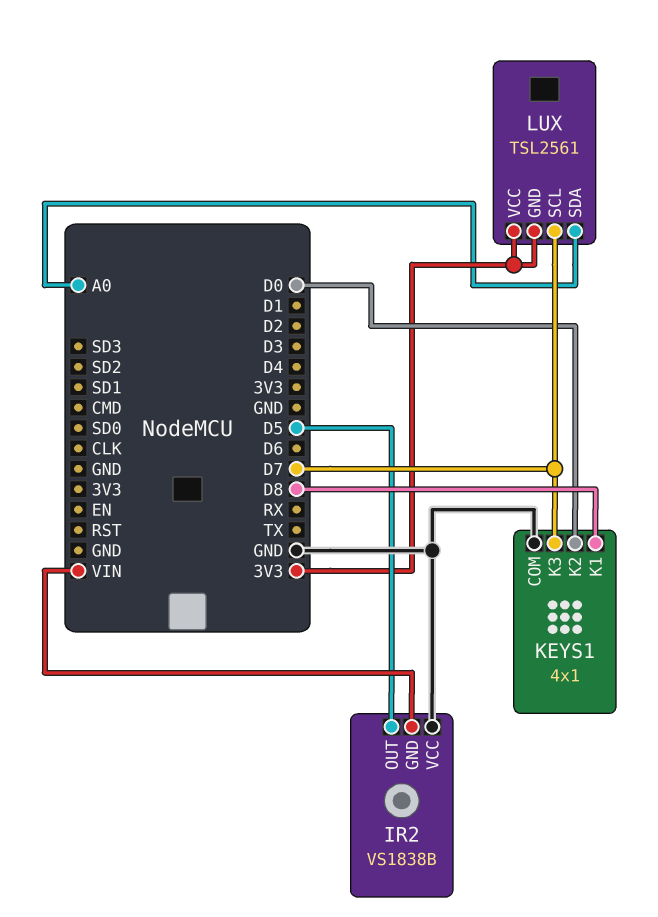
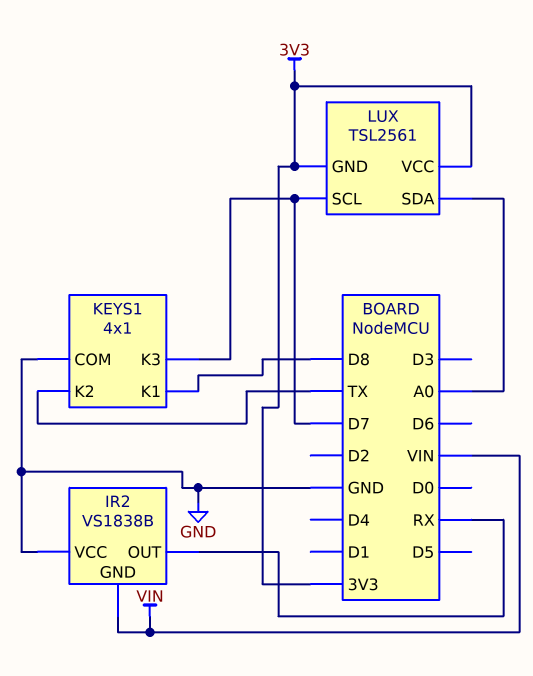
IR2 pin OUT: D5 -> RX
KEYS1 pin K2: D0 -> TX

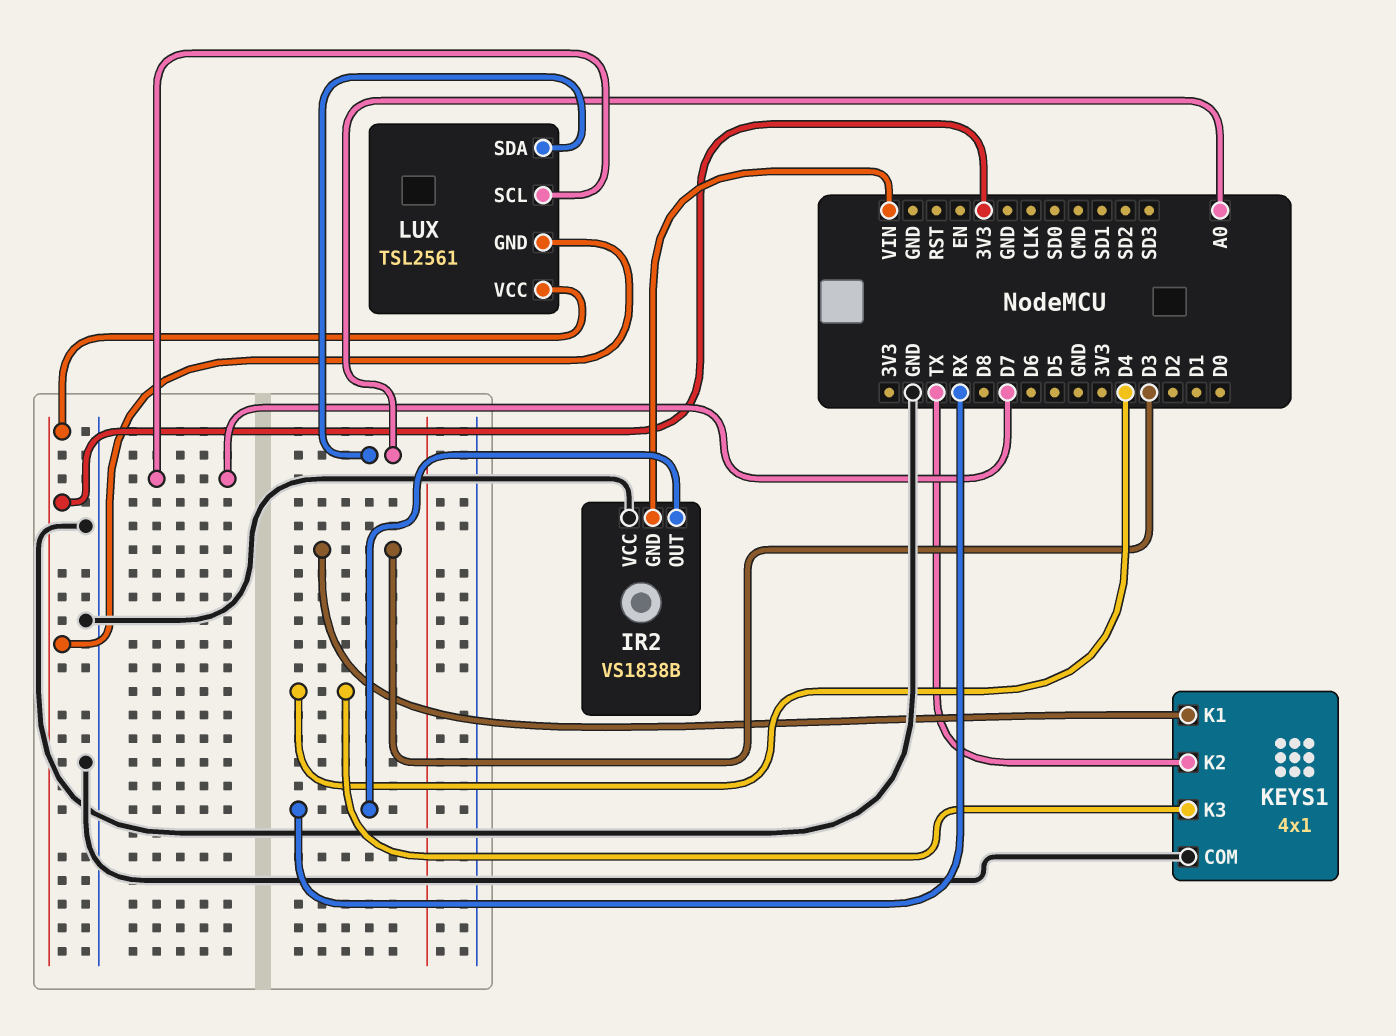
KEYS1 pin K1: D8 -> D3
KEYS1 pin K3: D7 -> D4

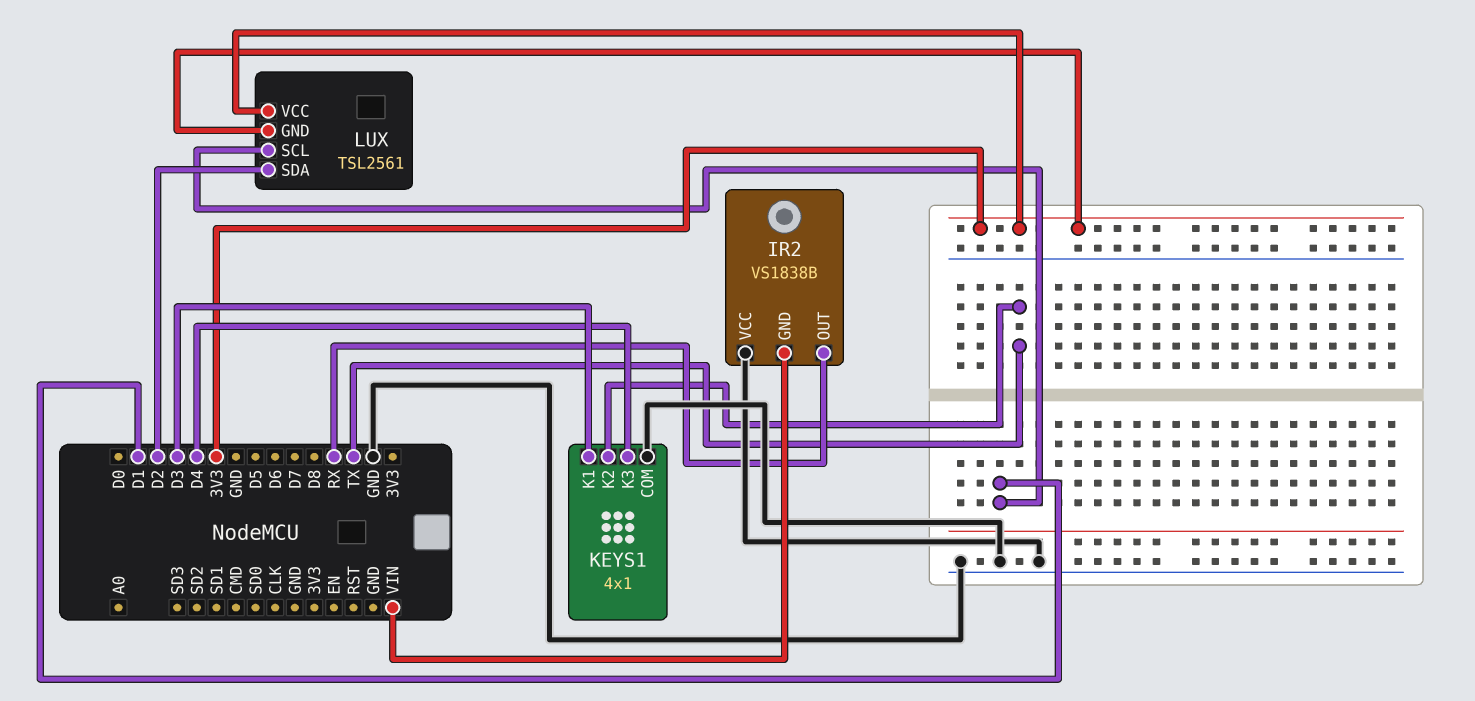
LUX pin SCL: D7 -> D1
LUX pin SDA: A0 -> D2

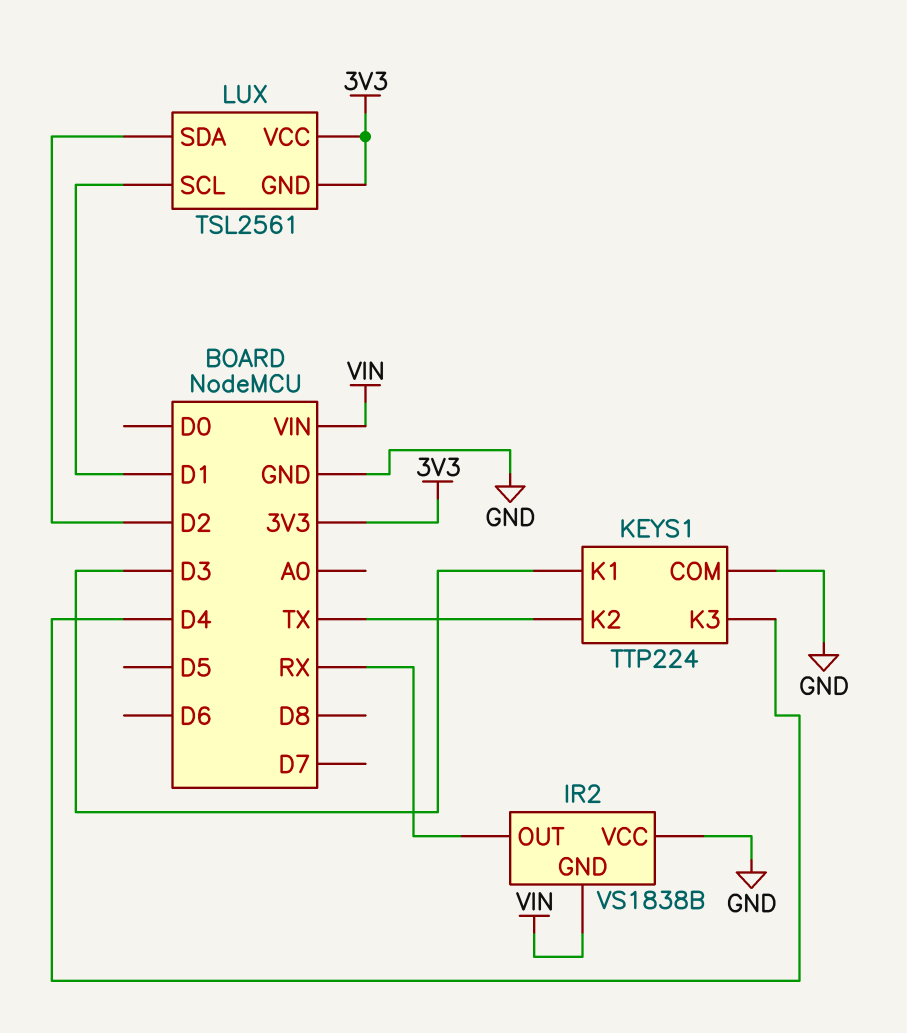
KEYS1: 4x1 -> TTP224

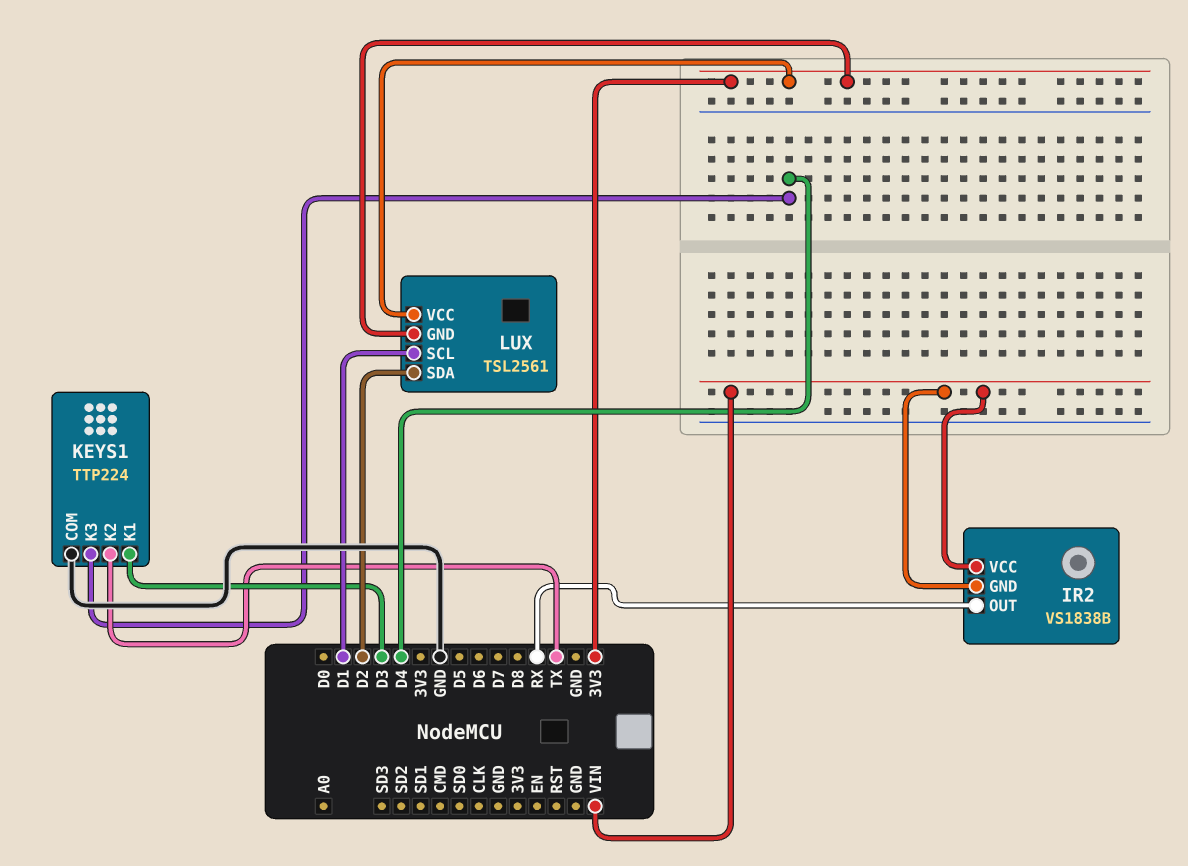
IR2 pin VCC: GND -> VIN

